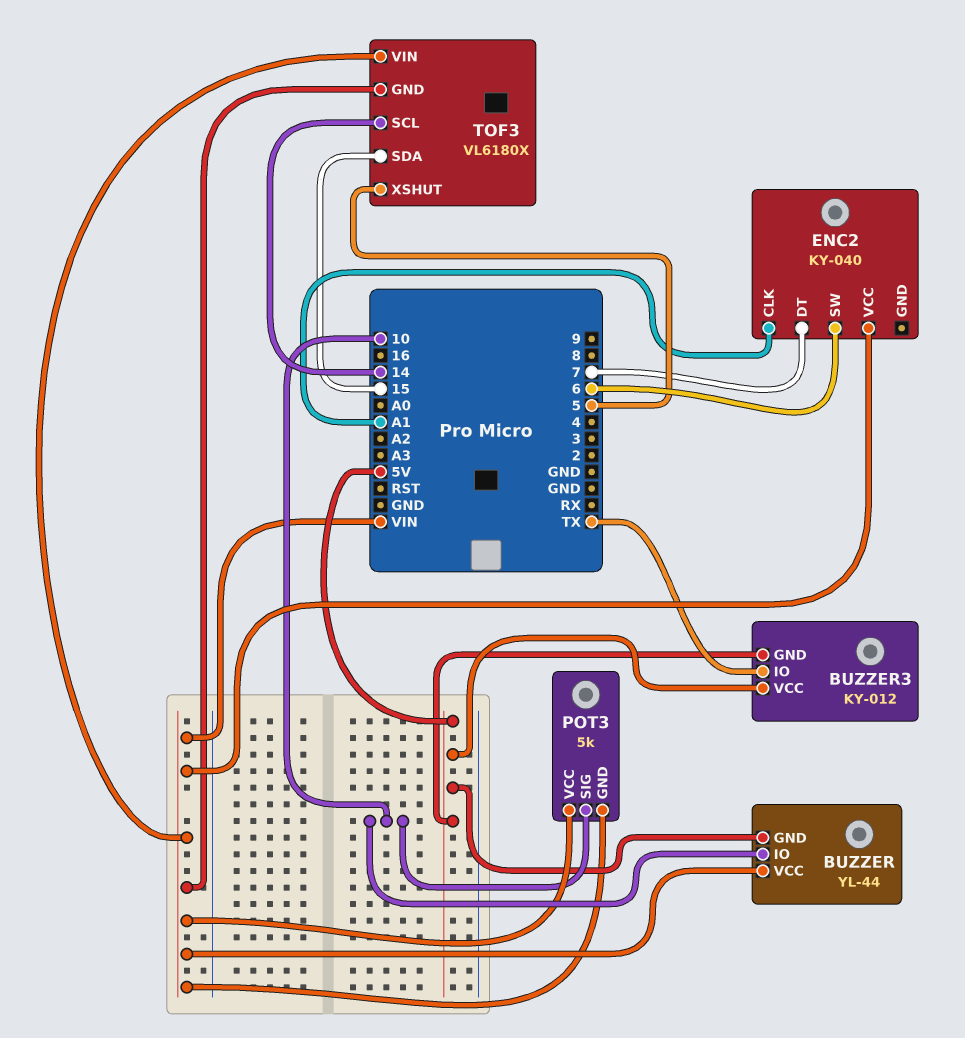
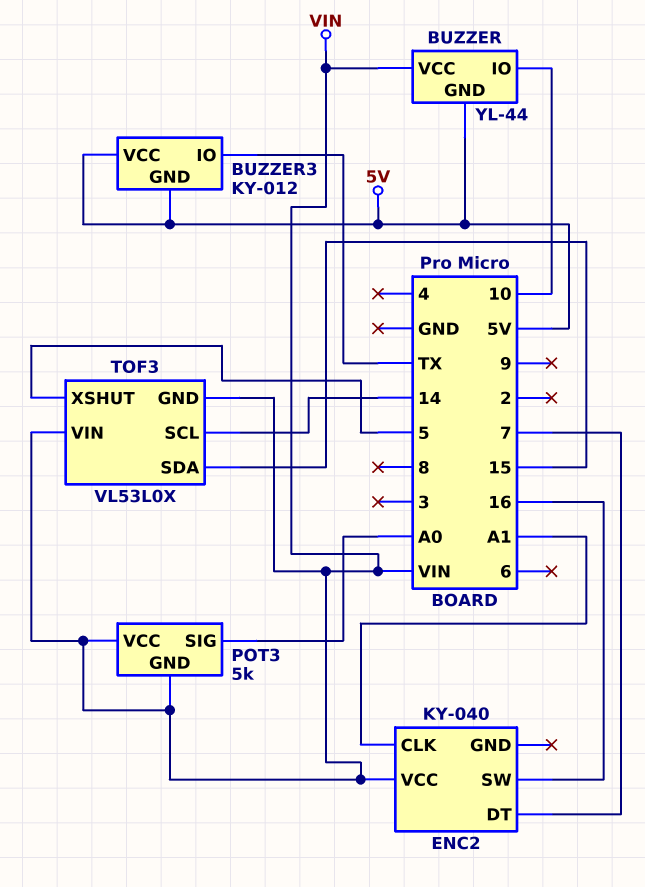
ENC2 pin SW: 6 -> 16
POT3 pin SIG: 10 -> A0
TOF3: VL6180X -> VL53L0X

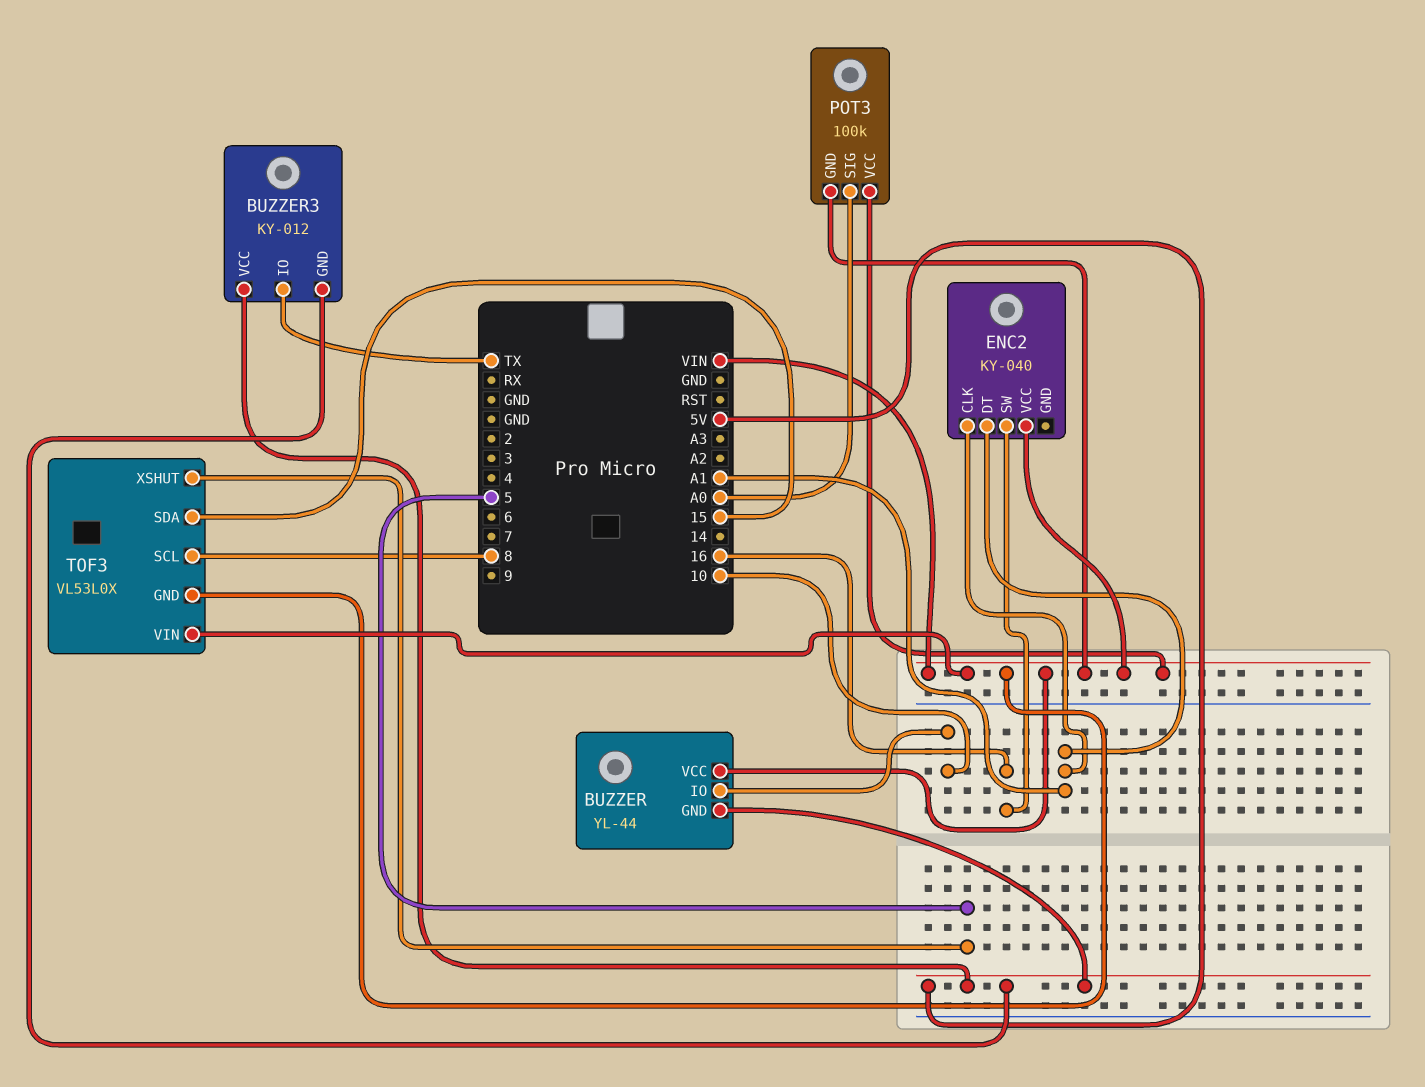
ENC2 pin DT: 7 -> A1
POT3: 5k -> 100k
TOF3 pin SCL: 14 -> 8

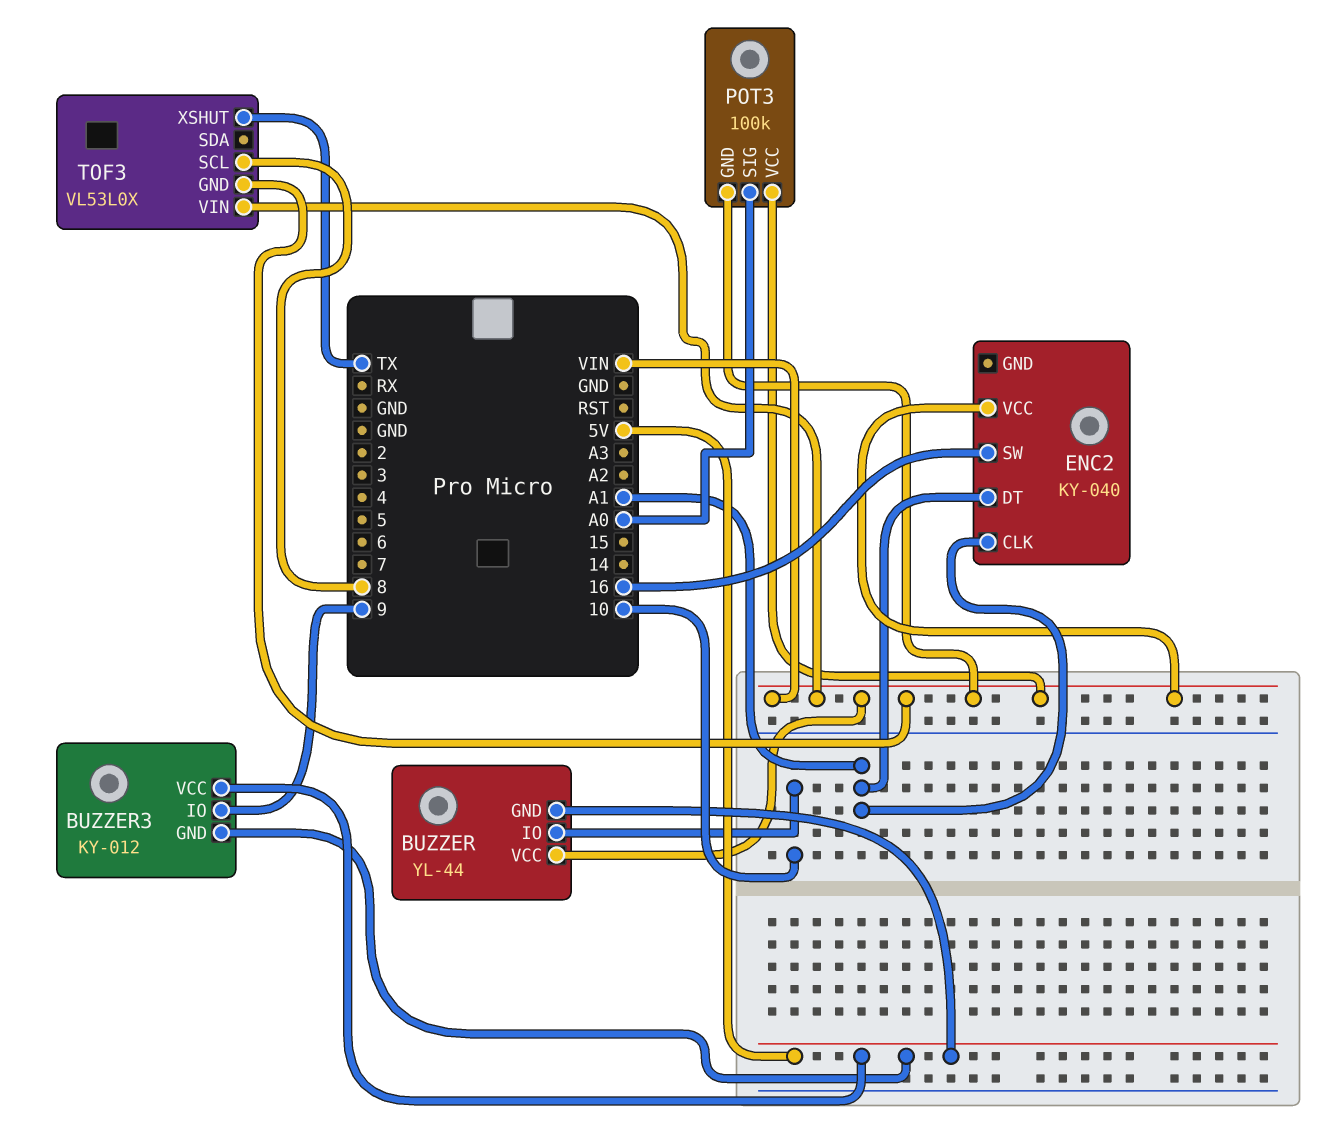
BUZZER3 pin IO: TX -> 9
TOF3 pin SDA: 15 -> none
TOF3 pin XSHUT: 5 -> TX

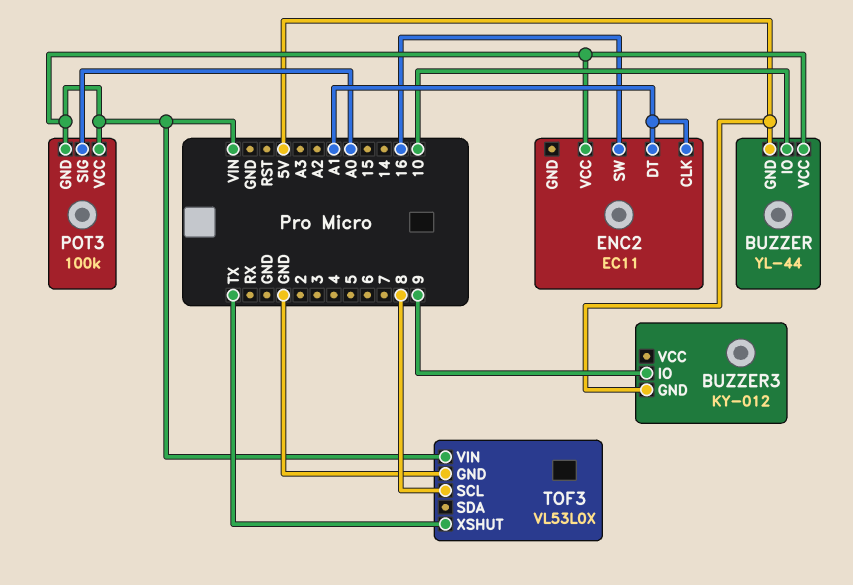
BUZZER3 pin VCC: 5V -> none
ENC2: KY-040 -> EC11
TOF3 pin GND: VIN -> GND

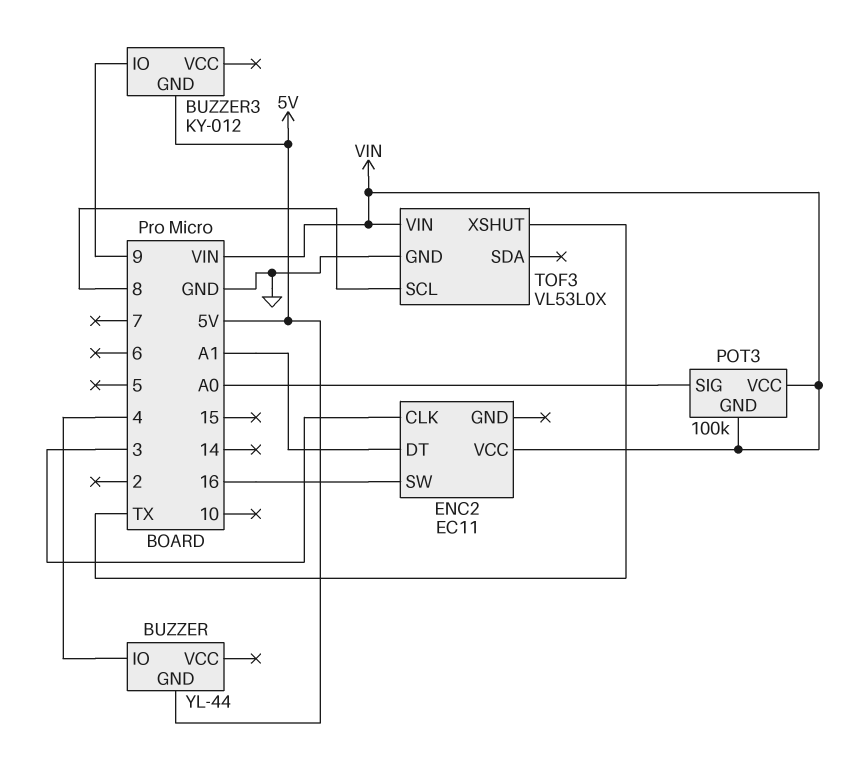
BUZZER pin IO: 10 -> 4
BUZZER pin VCC: VIN -> none
ENC2 pin CLK: A1 -> 3

